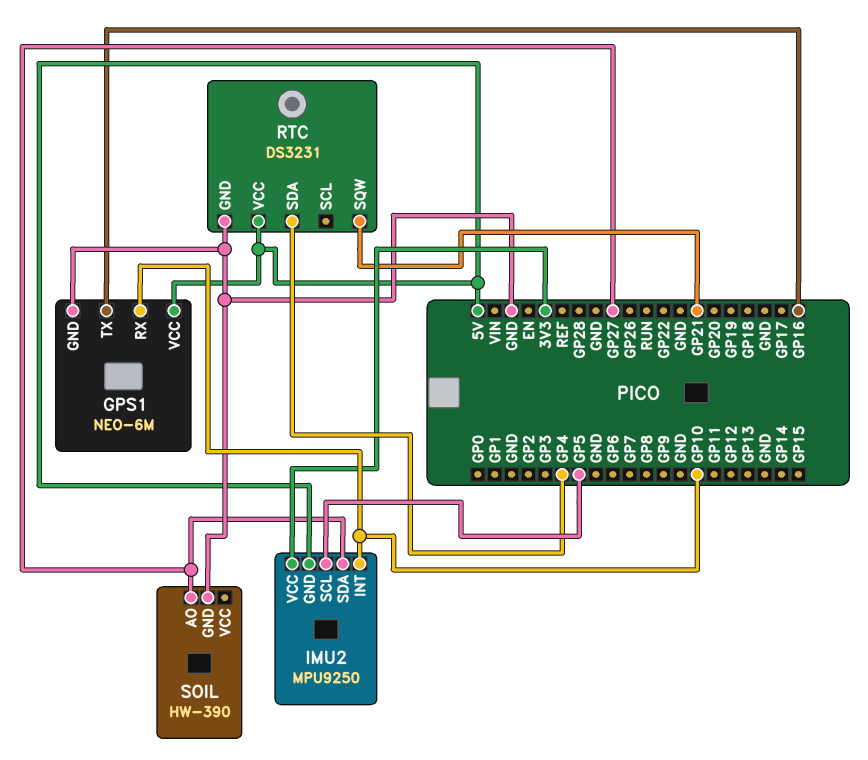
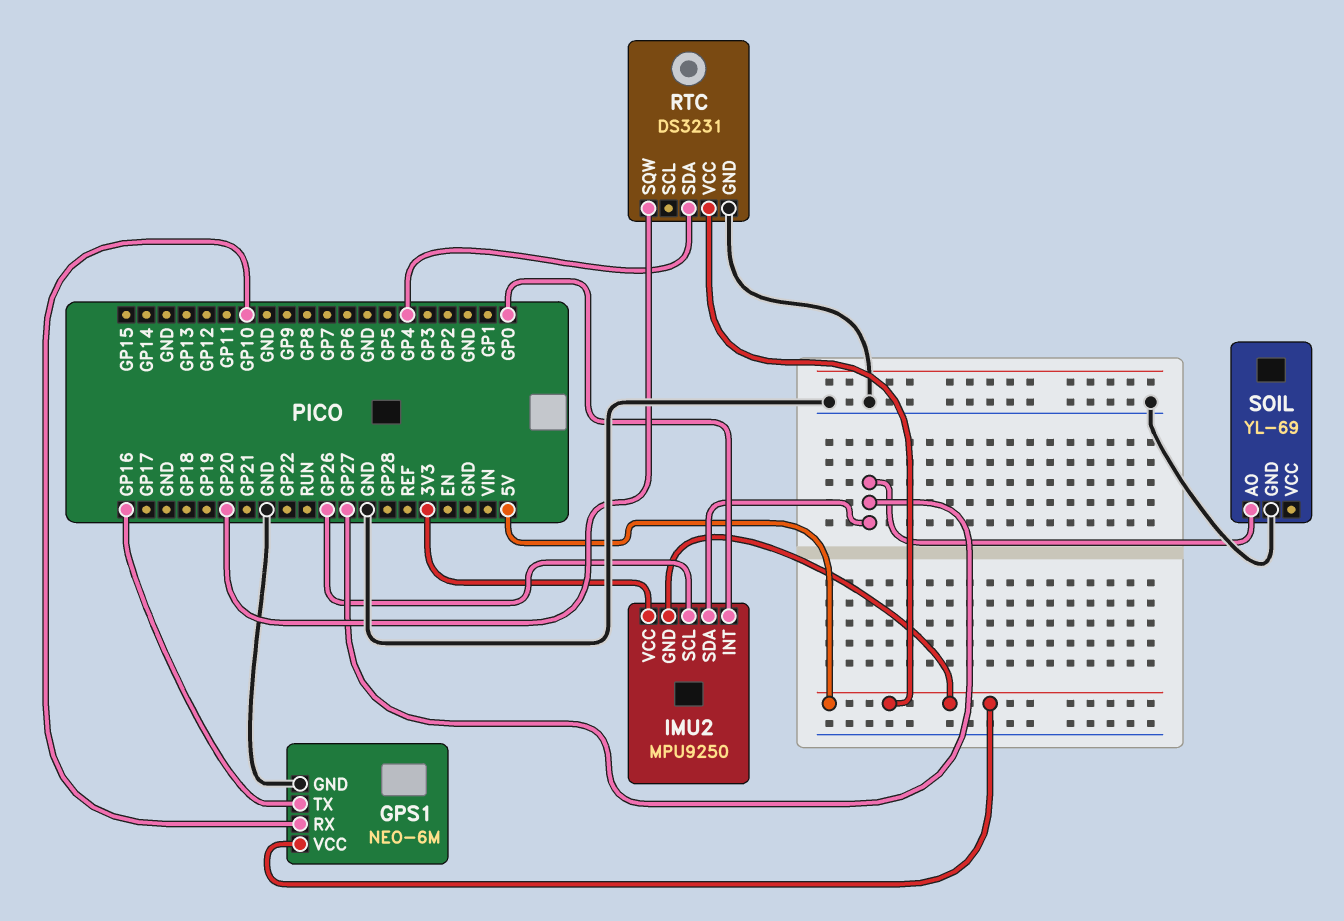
IMU2 pin INT: GP10 -> GP0
IMU2 pin SCL: GP5 -> GP26
RTC pin SQW: GP21 -> GP20
SOIL: HW-390 -> YL-69

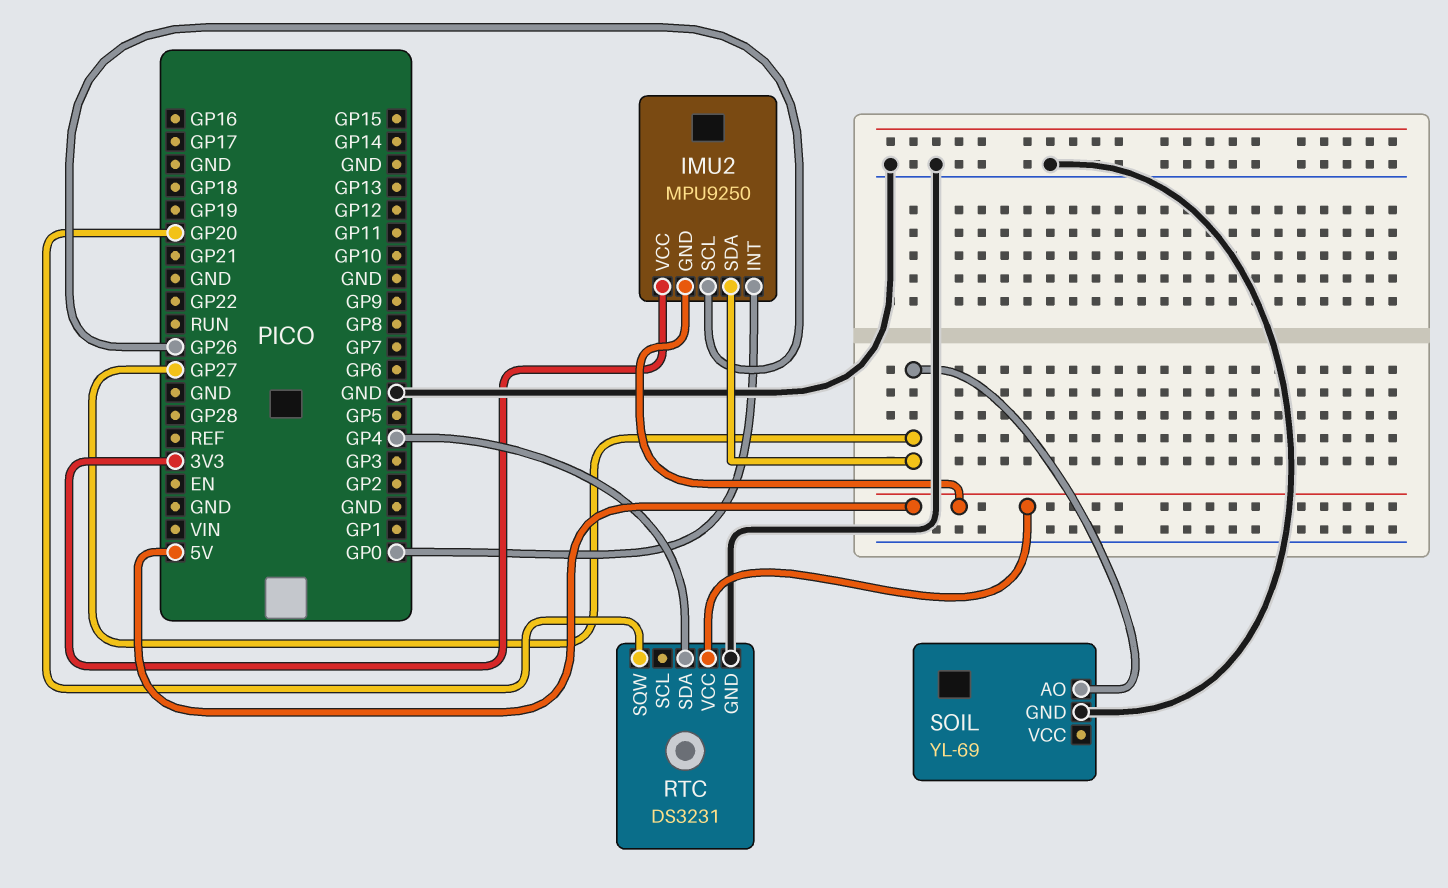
GPS1: NEO-6M -> none
GPS1 pin GND: GND -> none
GPS1 pin RX: GP10 -> none
GPS1 pin TX: GP16 -> none
GPS1 pin VCC: 5V -> none

